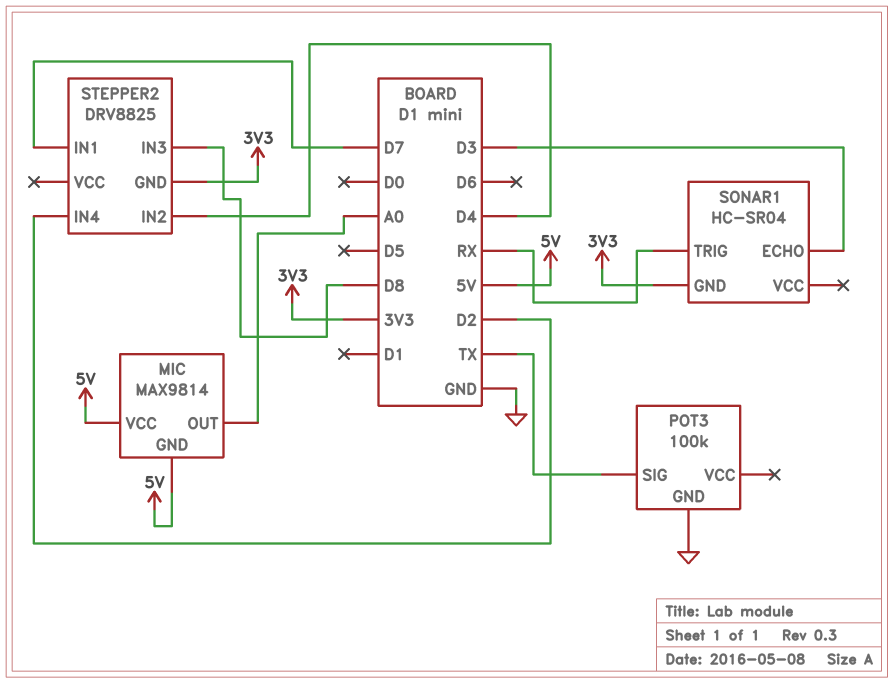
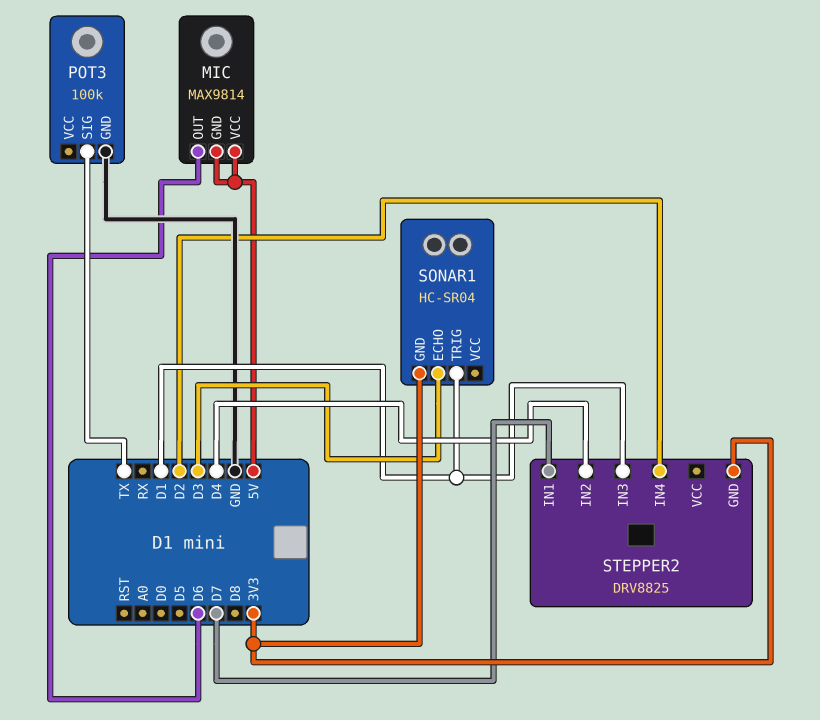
MIC pin OUT: A0 -> D6
SONAR1 pin TRIG: RX -> D1
STEPPER2 pin IN3: D8 -> D1

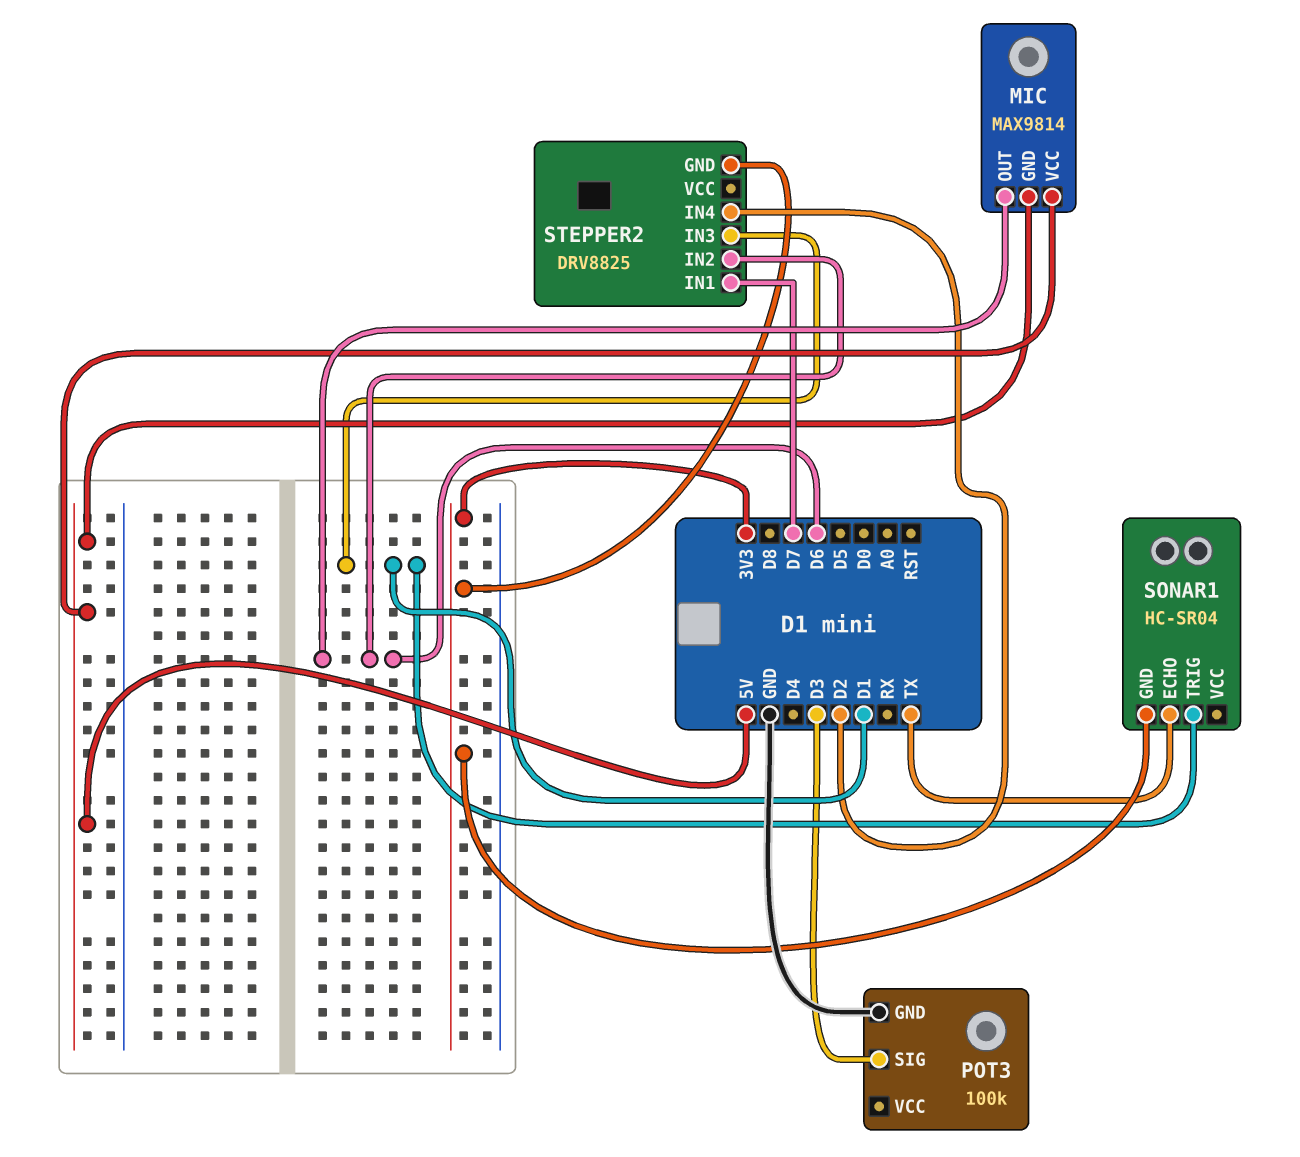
POT3 pin SIG: TX -> D3
SONAR1 pin ECHO: D3 -> TX
STEPPER2 pin IN2: D4 -> D6

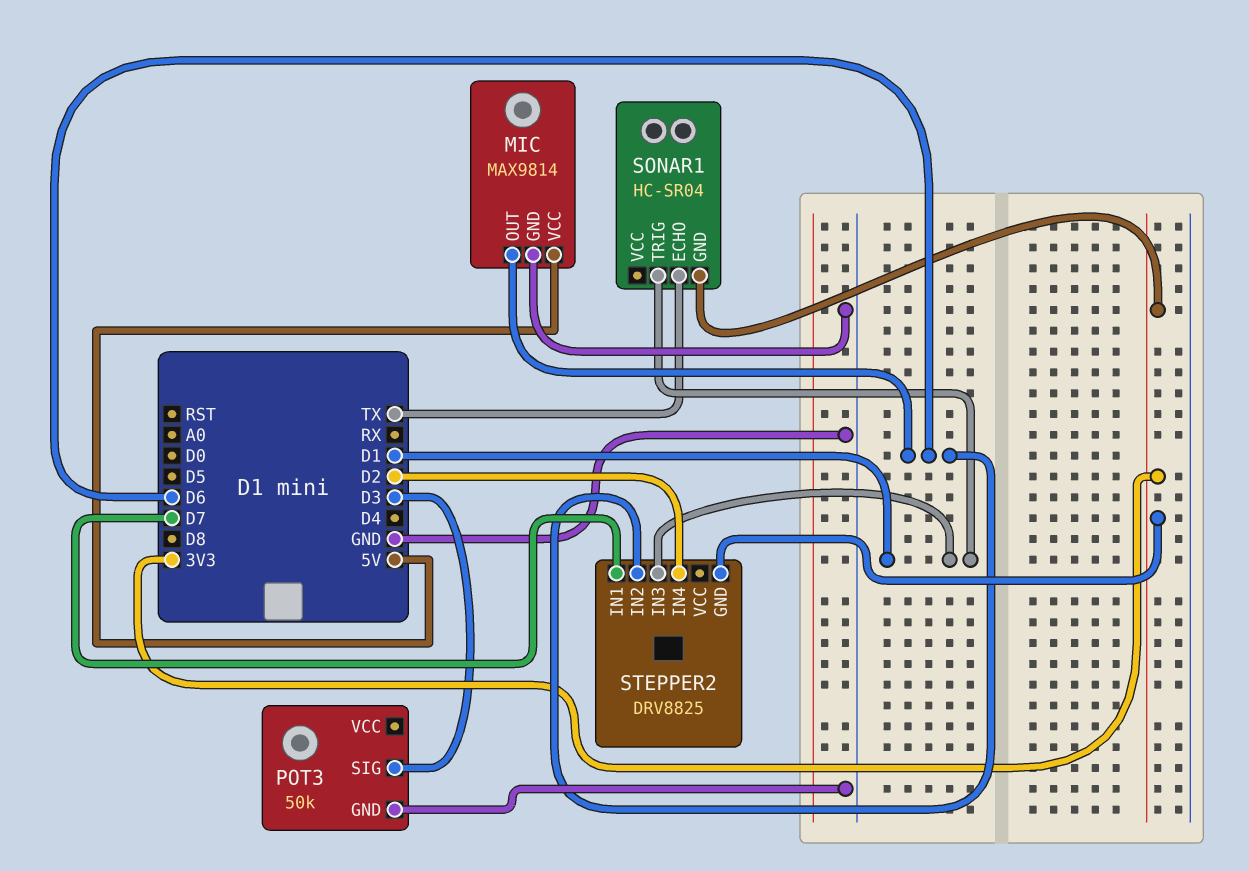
MIC pin GND: 5V -> GND
POT3: 100k -> 50k

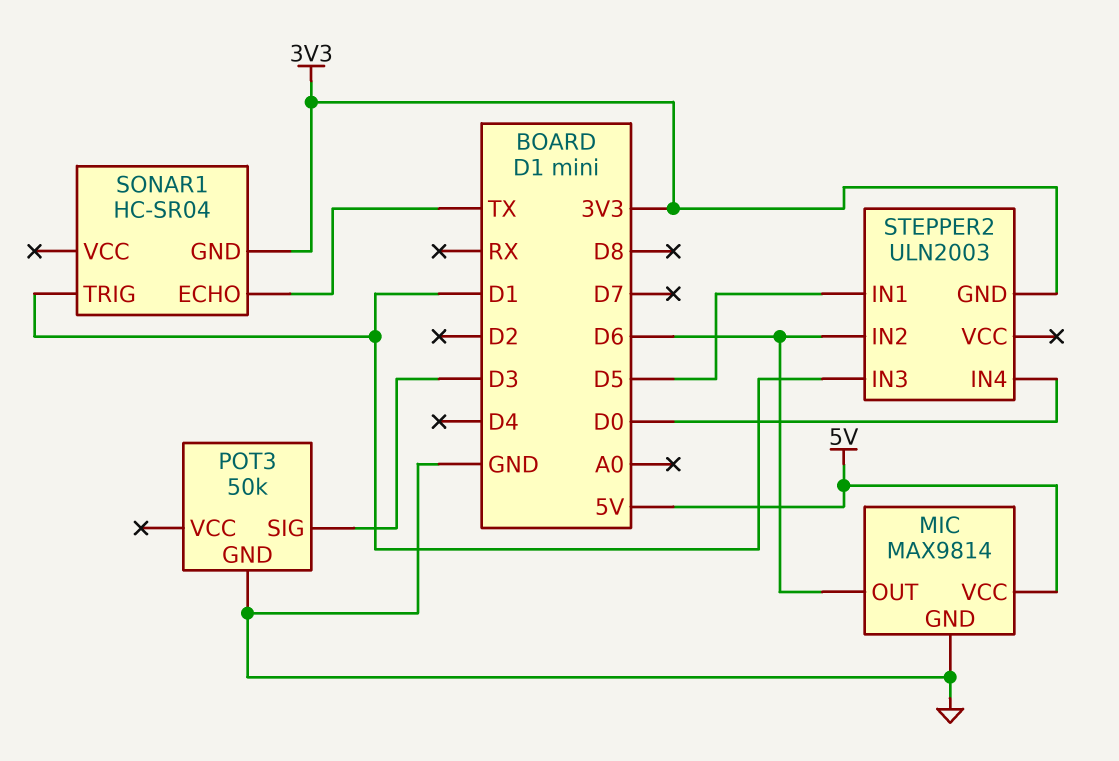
STEPPER2: DRV8825 -> ULN2003
STEPPER2 pin IN1: D7 -> D5
STEPPER2 pin IN4: D2 -> D0

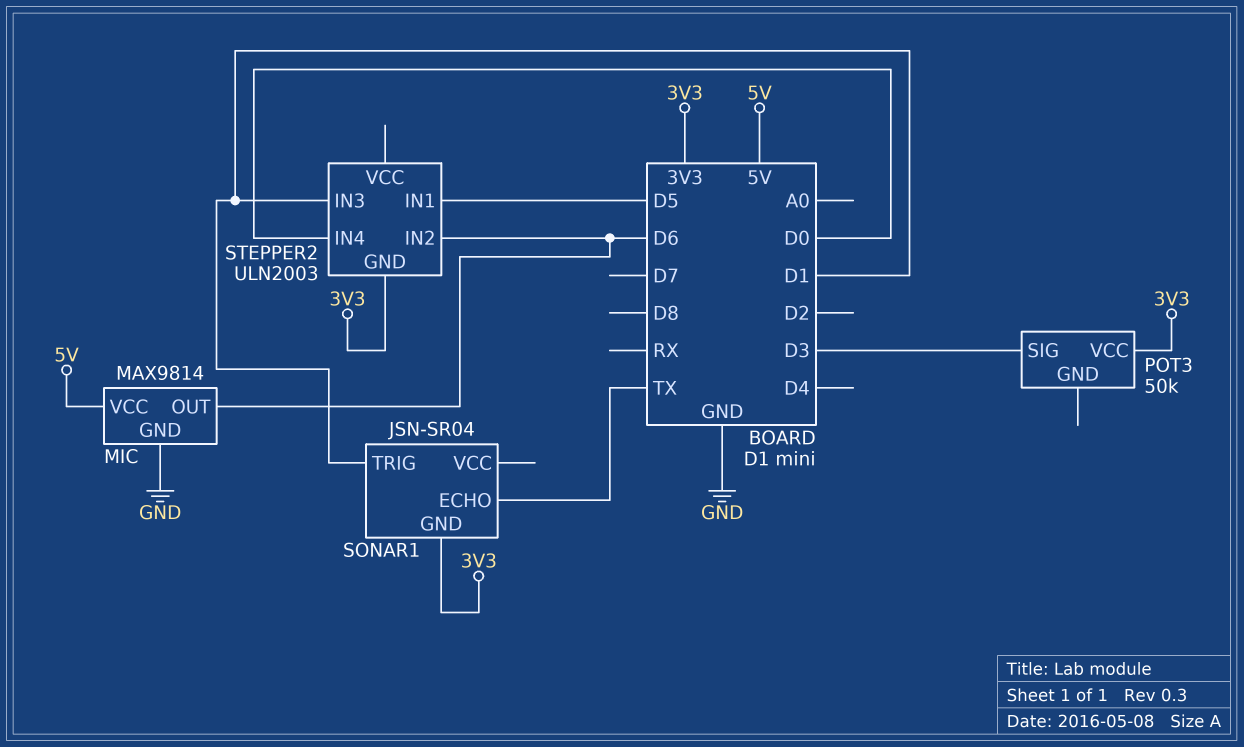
POT3 pin GND: GND -> none
POT3 pin VCC: none -> 3V3
SONAR1: HC-SR04 -> JSN-SR04

